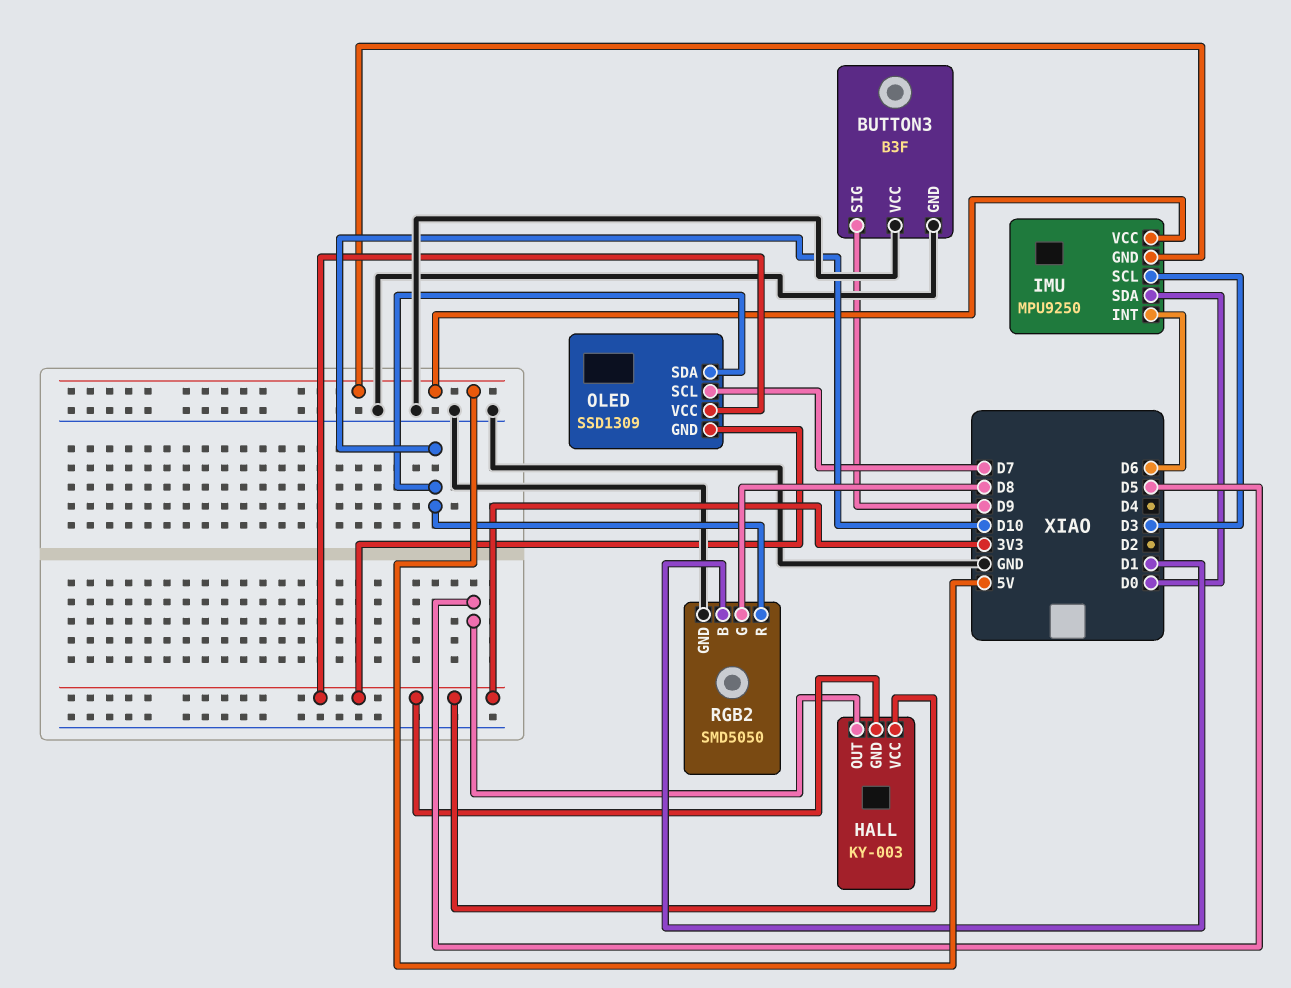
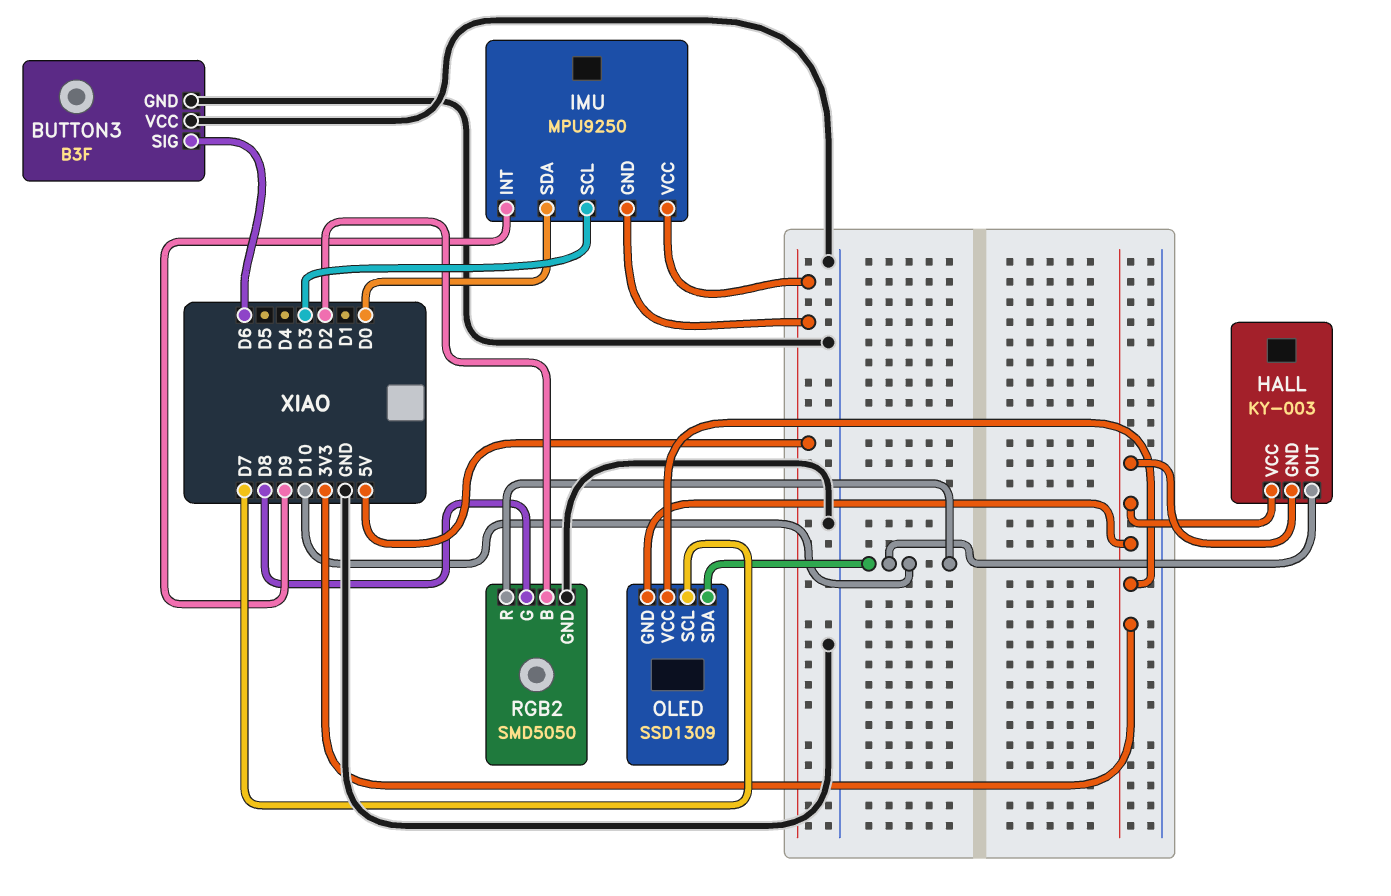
BUTTON3 pin SIG: D9 -> D6
HALL pin OUT: D5 -> D10
IMU pin INT: D6 -> D9
RGB2 pin B: D1 -> D2

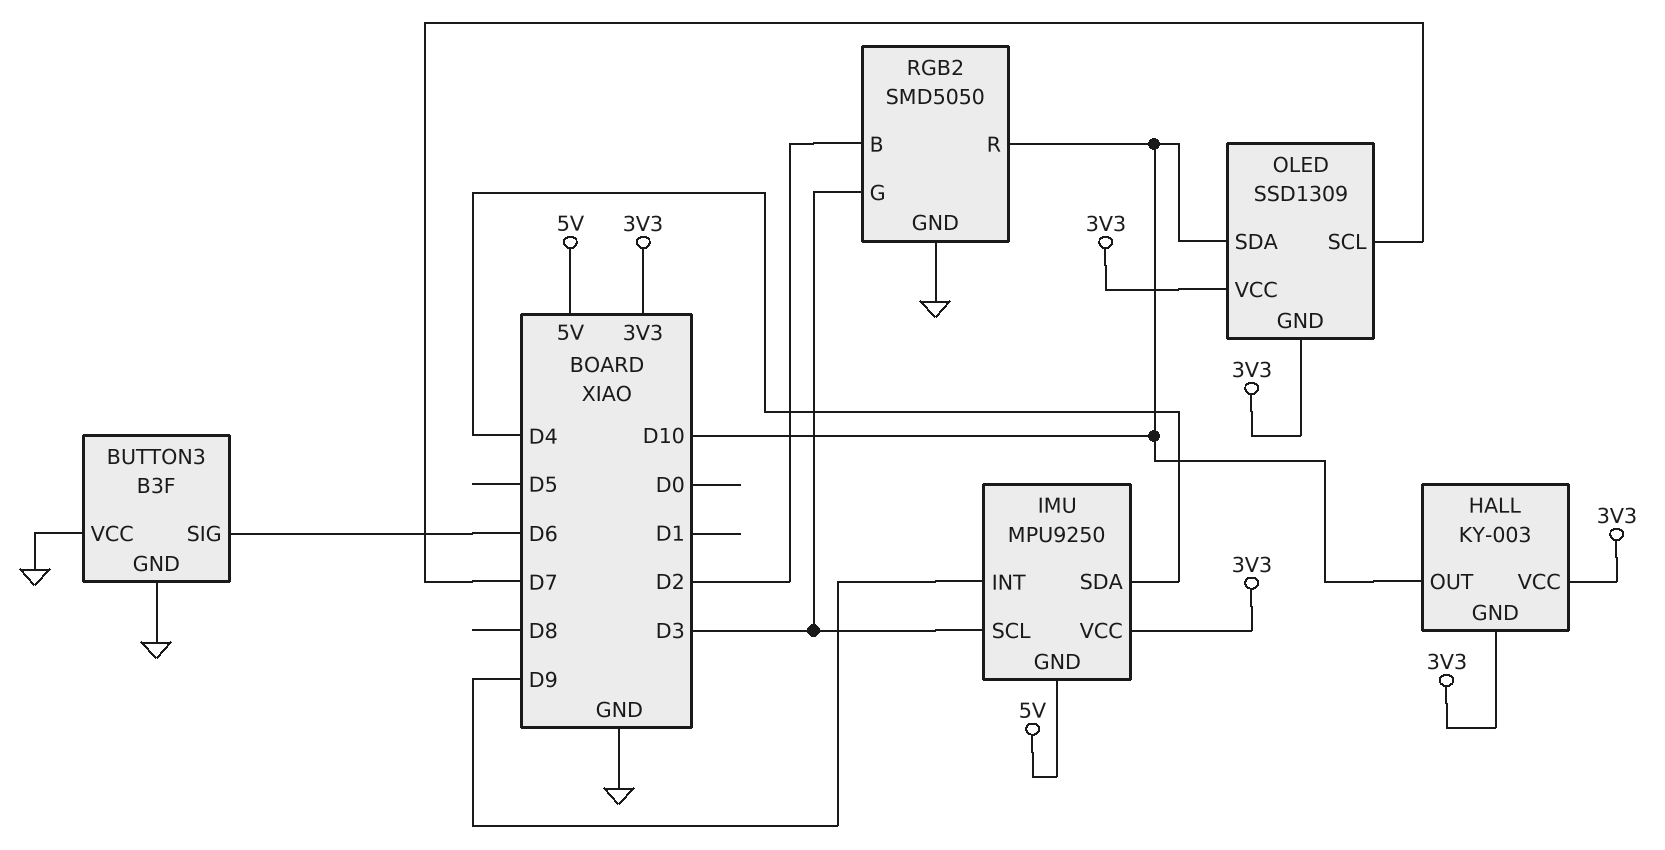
IMU pin SDA: D0 -> D4
IMU pin VCC: 5V -> 3V3
RGB2 pin G: D8 -> D3

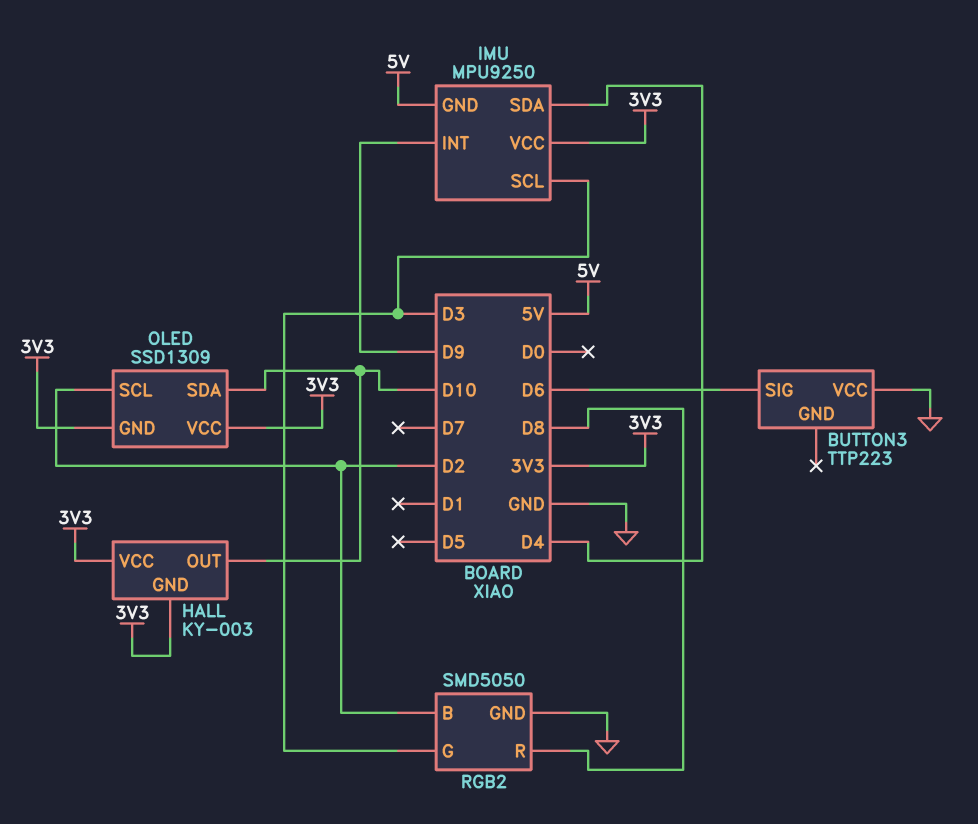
BUTTON3: B3F -> TTP223
BUTTON3 pin GND: GND -> none
OLED pin SCL: D7 -> D2
RGB2 pin R: D10 -> D8

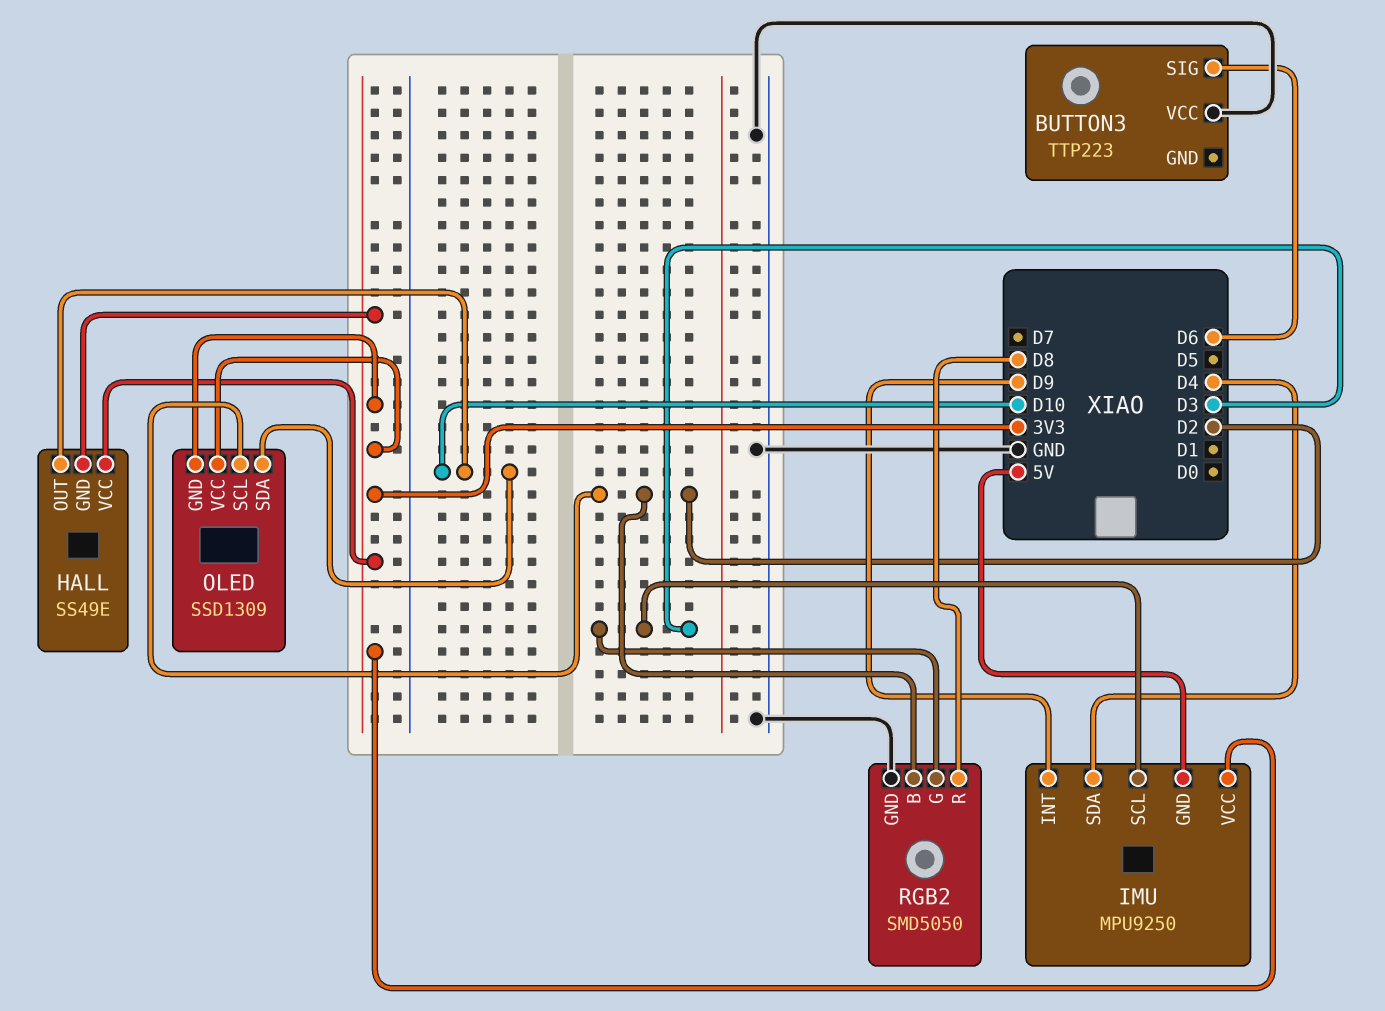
HALL: KY-003 -> SS49E

